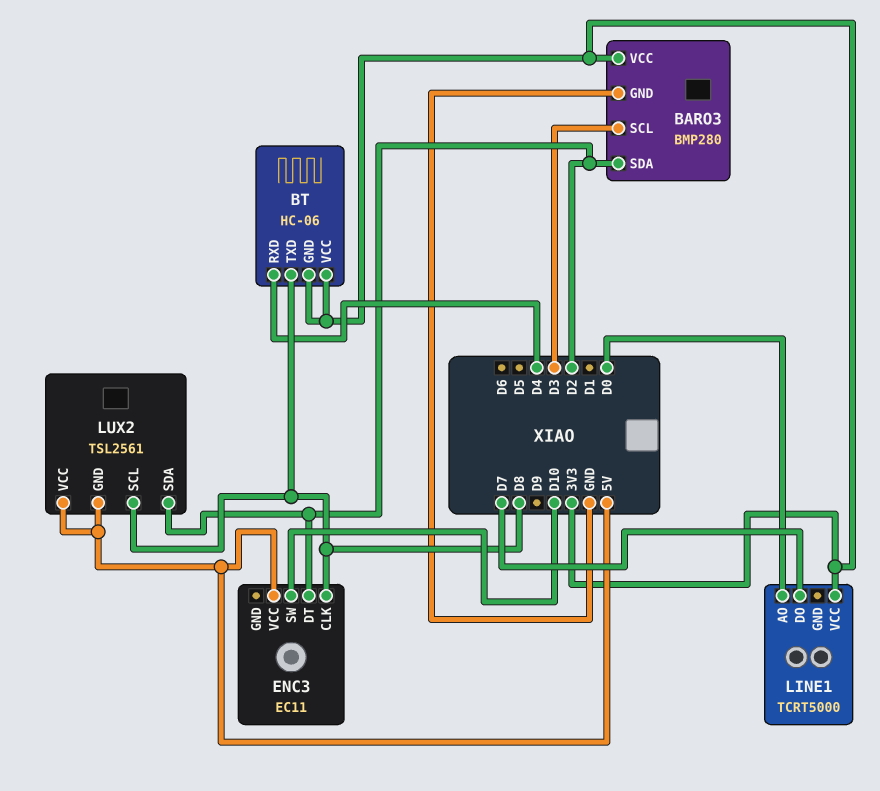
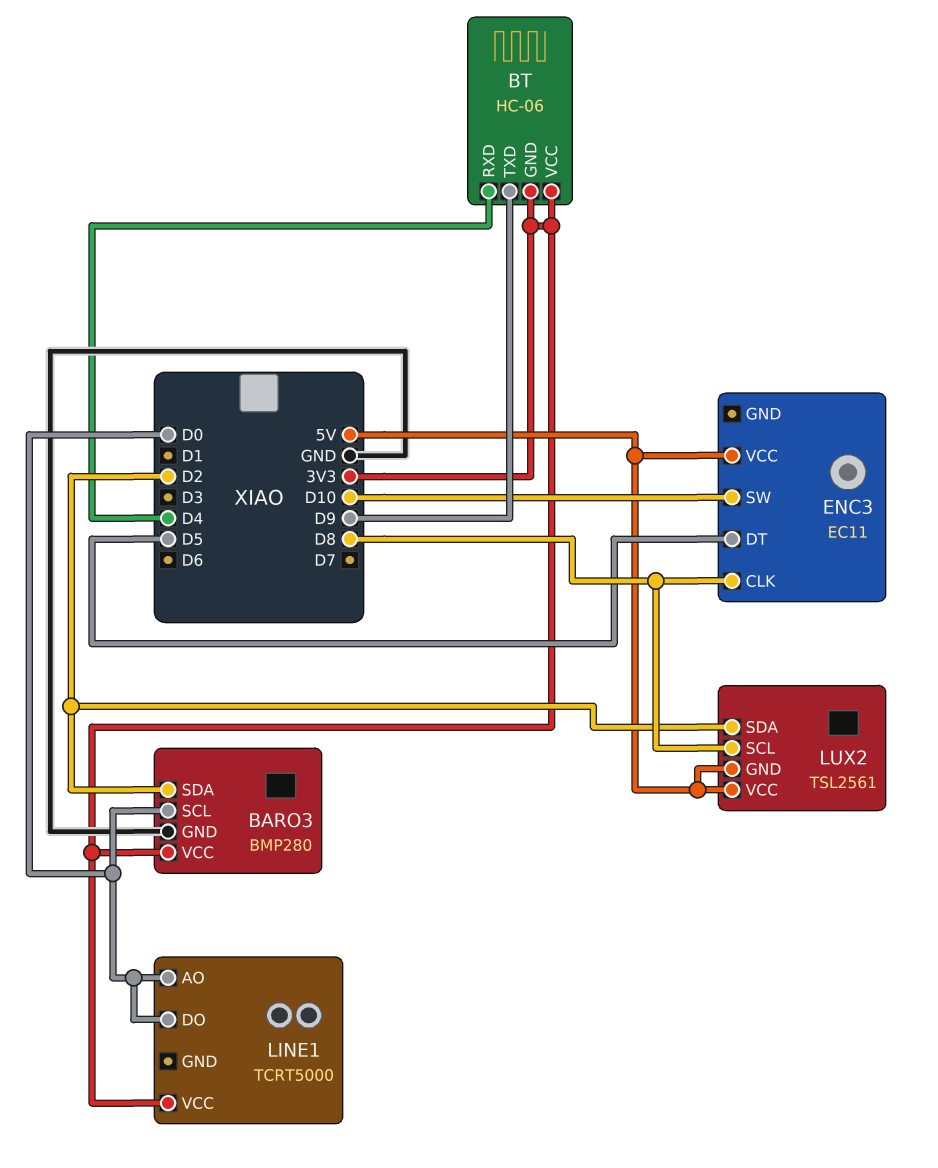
BARO3 pin SCL: D3 -> D0
BT pin TXD: D8 -> D9
ENC3 pin DT: D2 -> D5
LINE1 pin DO: D7 -> D0

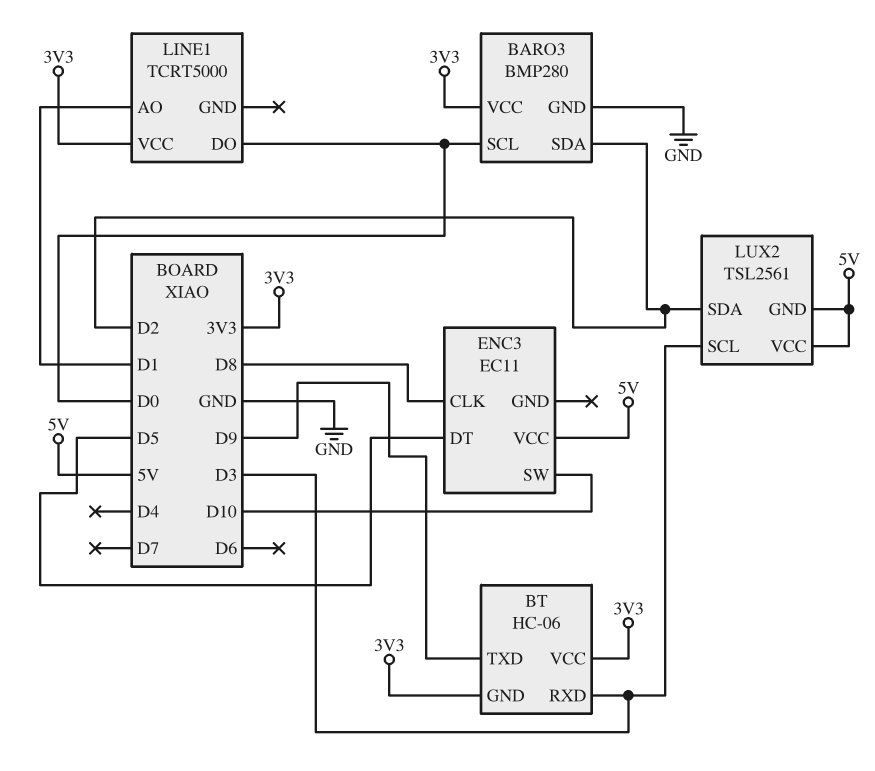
BT pin RXD: D4 -> D3
LINE1 pin AO: D0 -> D1
LUX2 pin SCL: D8 -> D3

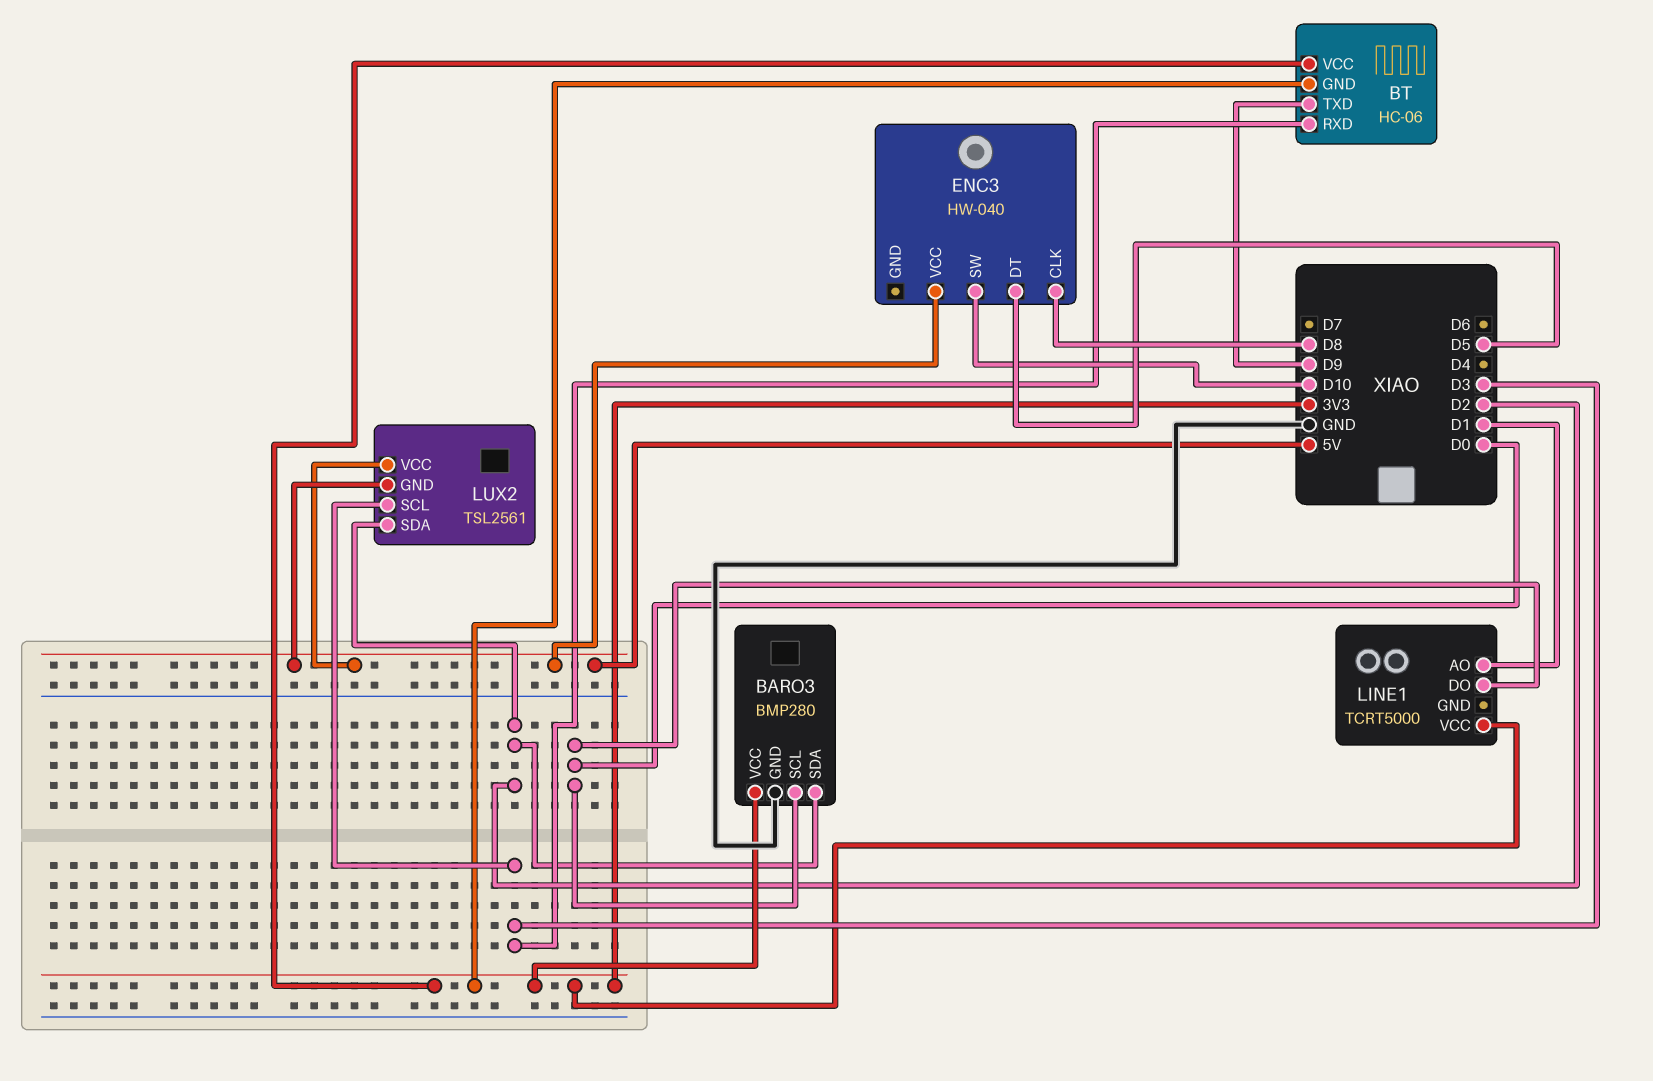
ENC3: EC11 -> HW-040

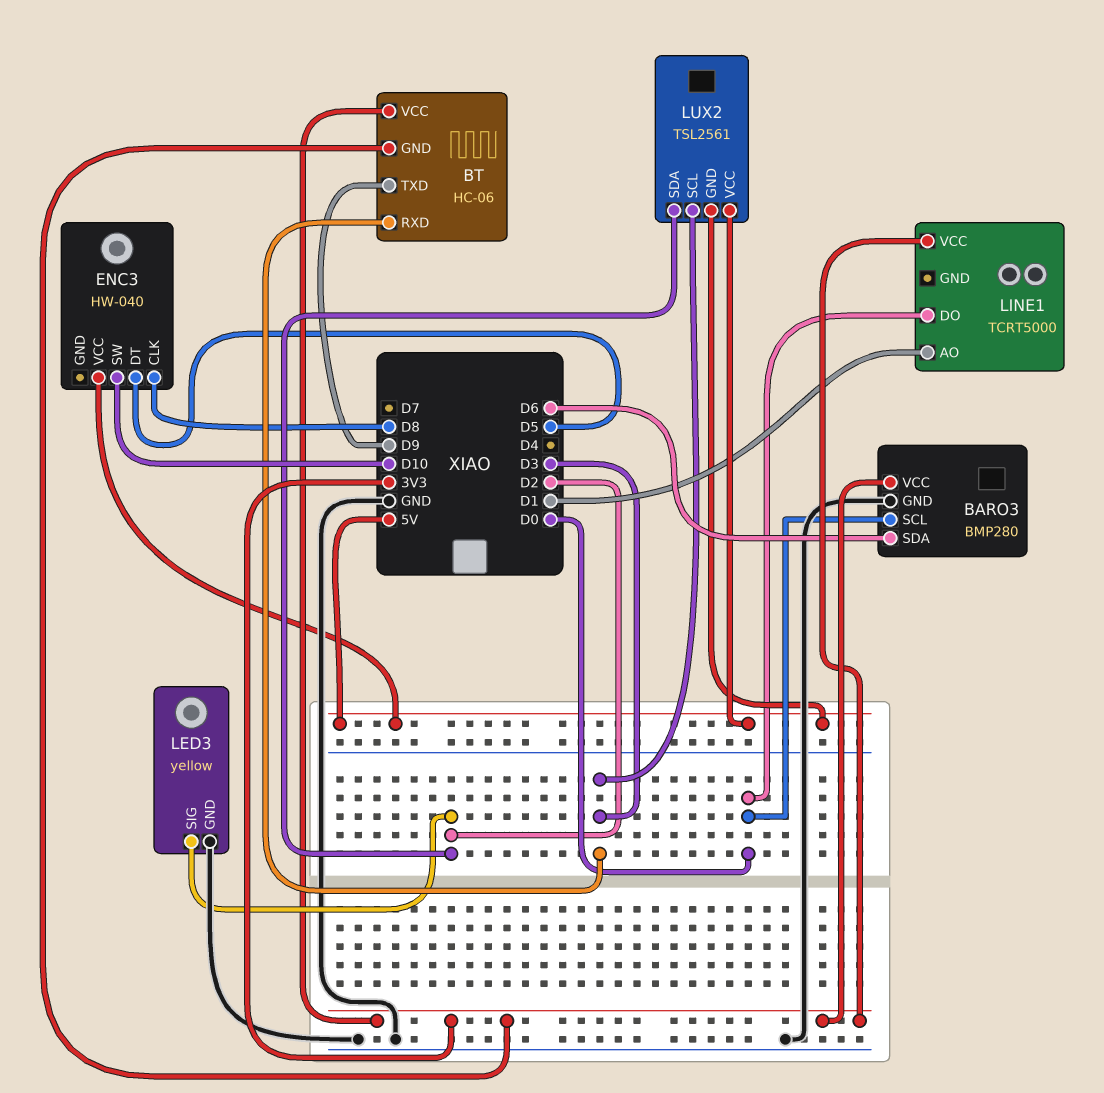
BARO3 pin SDA: D2 -> D6
LED3: none -> yellow
LED3 pin GND: none -> GND
LED3 pin SIG: none -> D2

